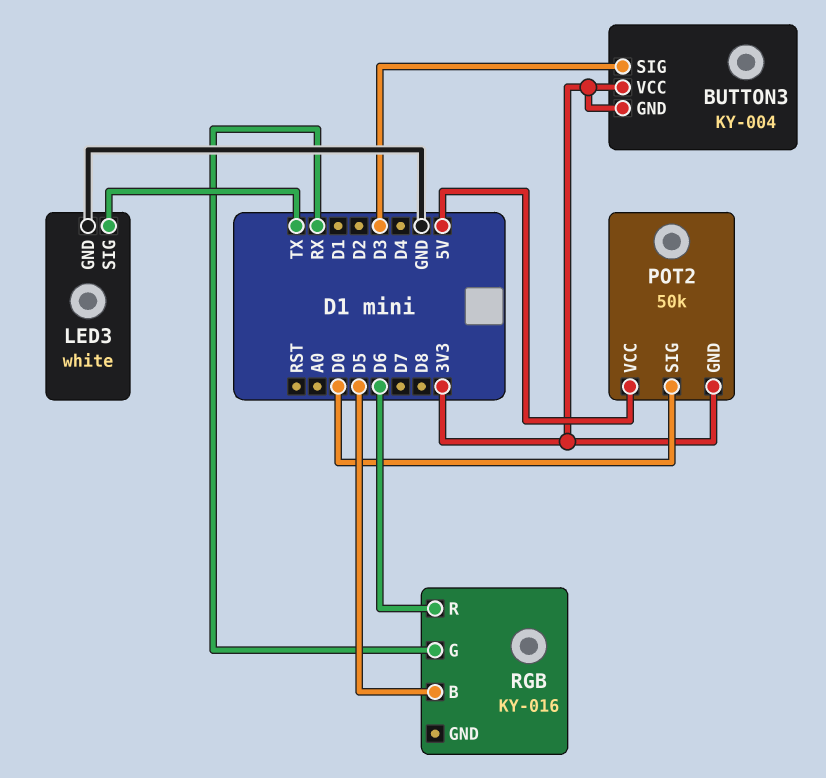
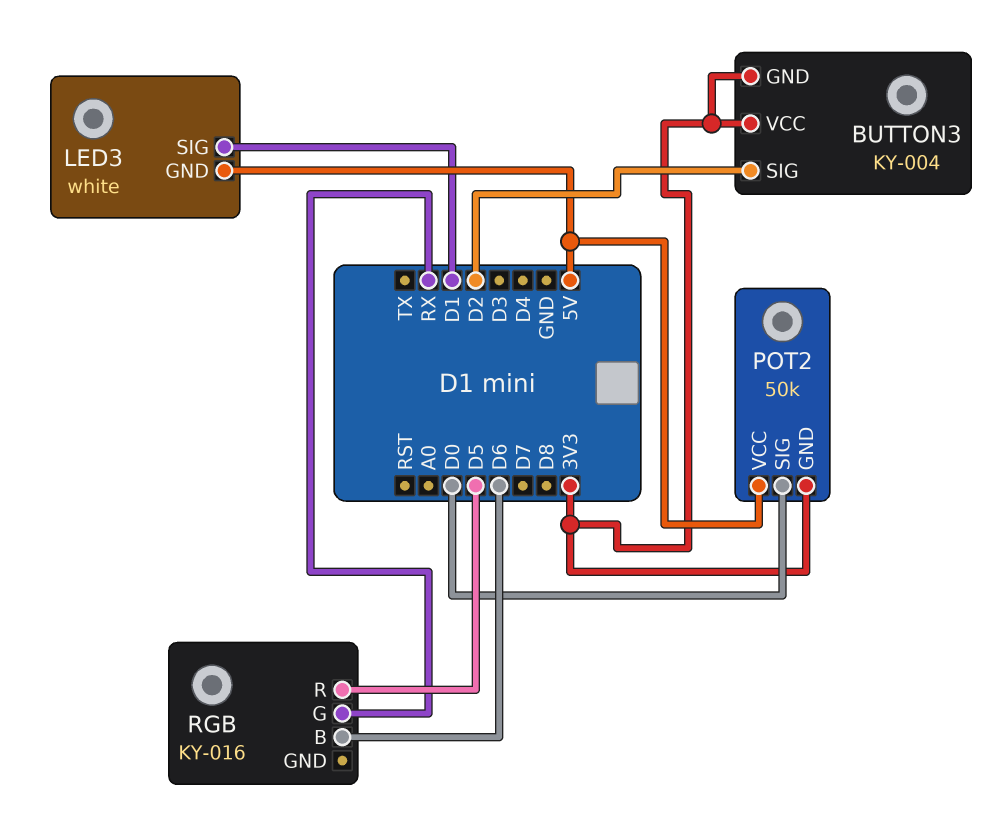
BUTTON3 pin SIG: D3 -> D2
LED3 pin GND: GND -> 5V
LED3 pin SIG: TX -> D1
RGB pin B: D5 -> D6
RGB pin R: D6 -> D5

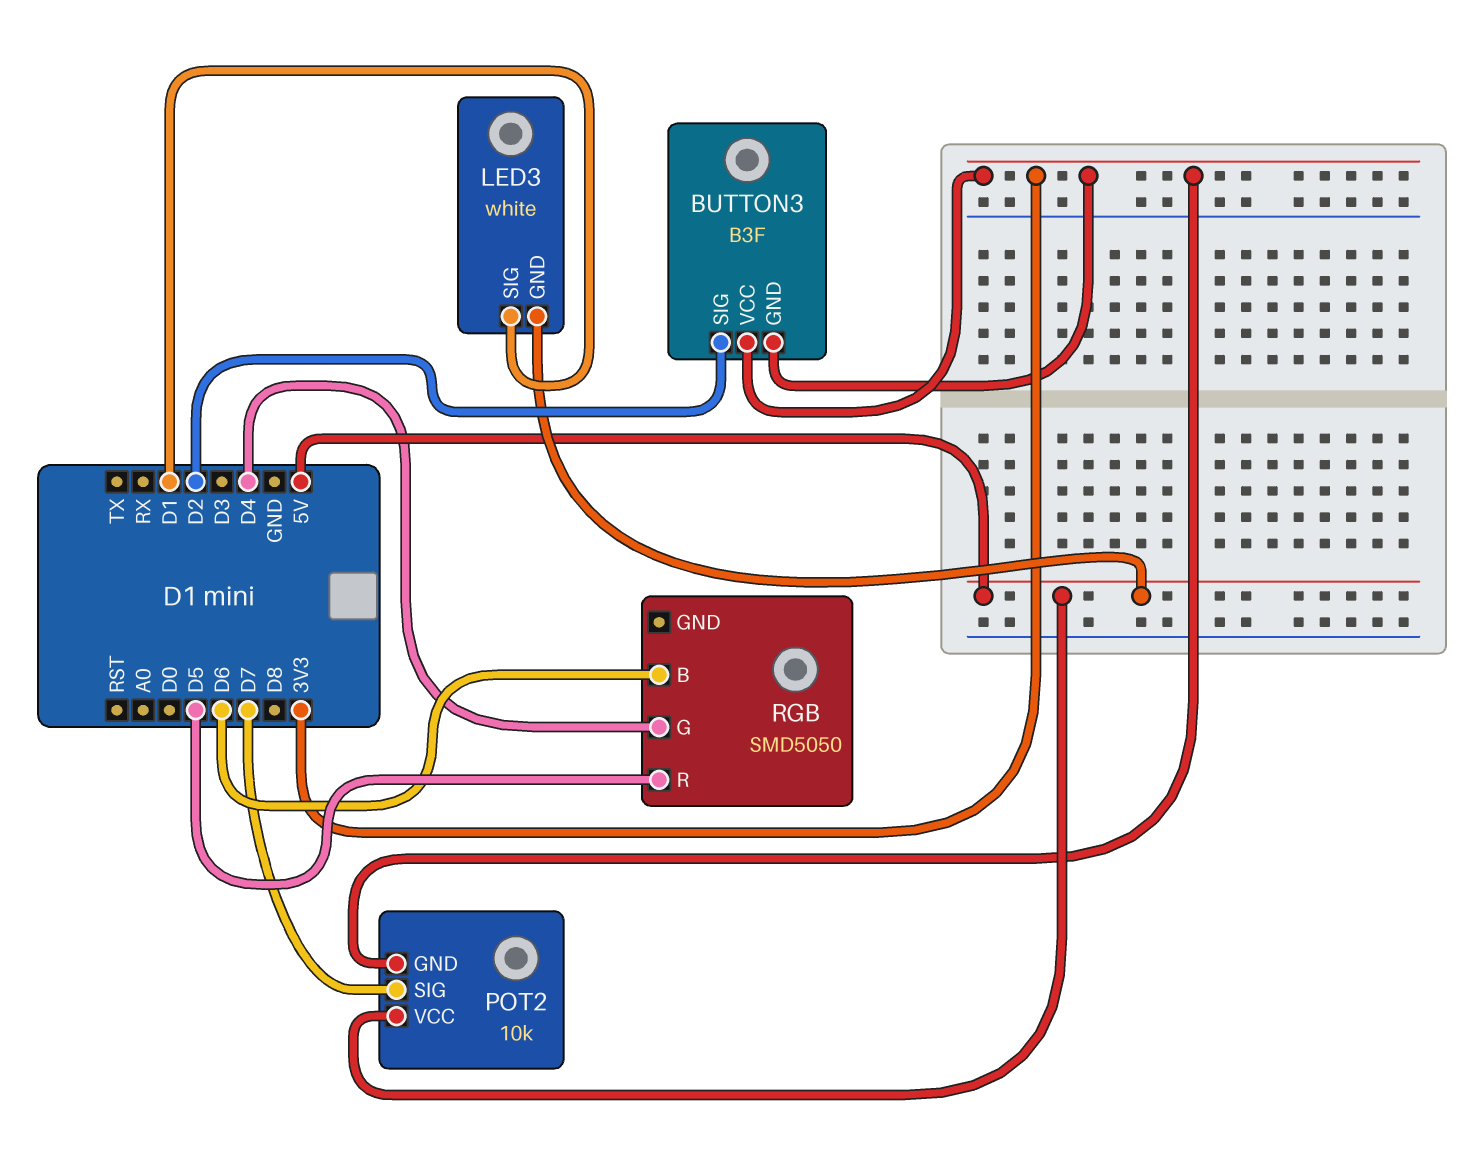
BUTTON3: KY-004 -> B3F
POT2: 50k -> 10k
POT2 pin SIG: D0 -> D7
RGB: KY-016 -> SMD5050
RGB pin G: RX -> D4

